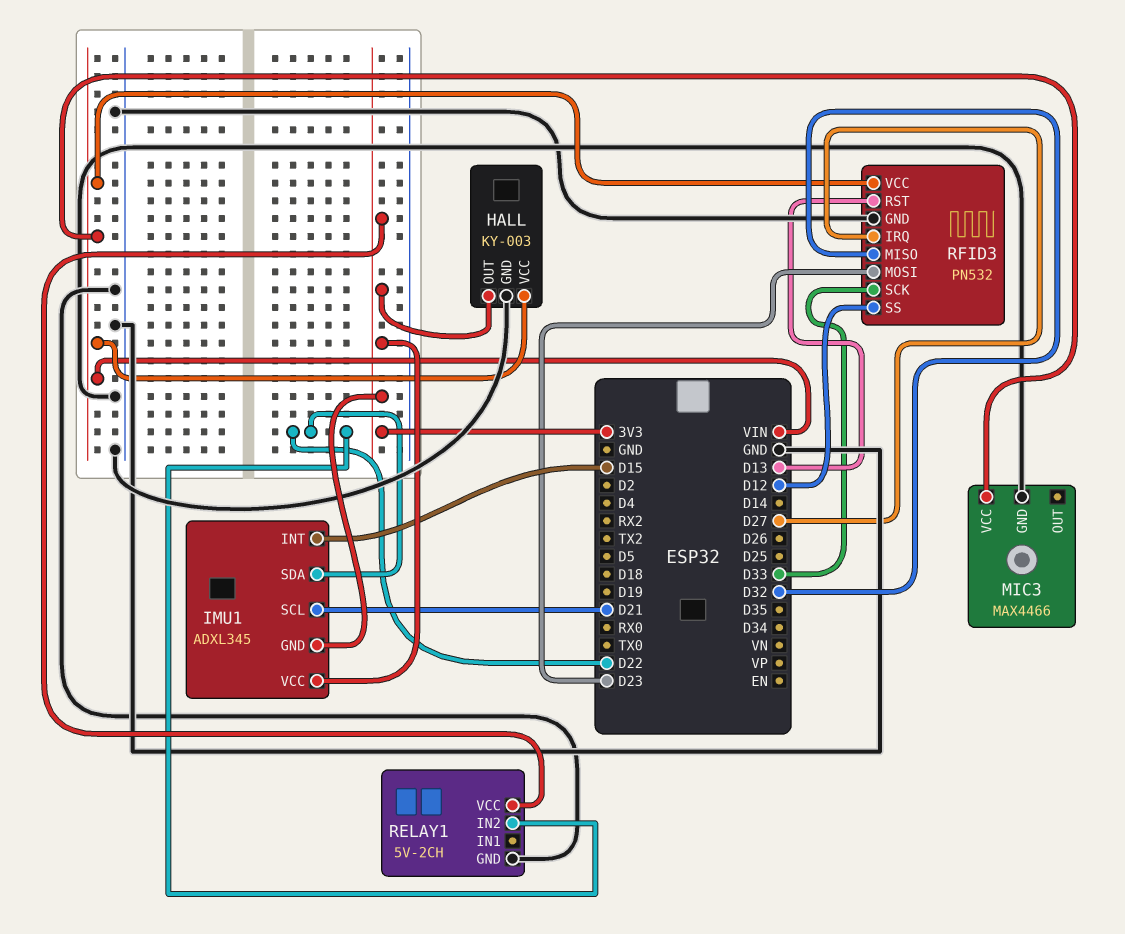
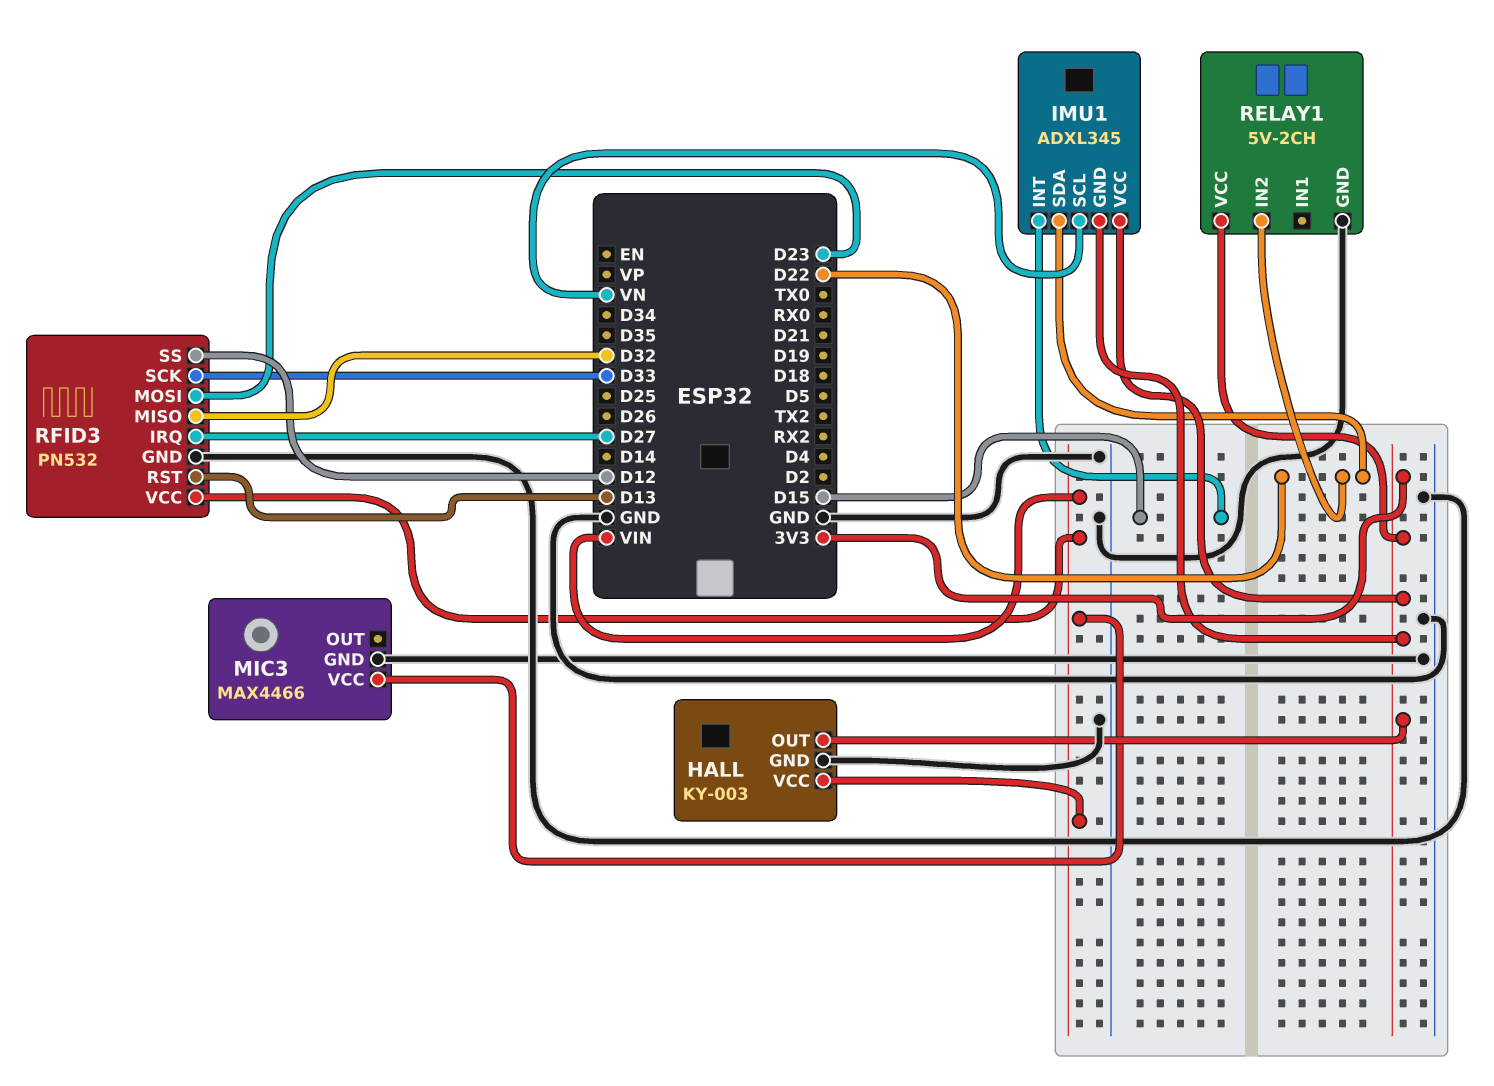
IMU1 pin SCL: D21 -> VN

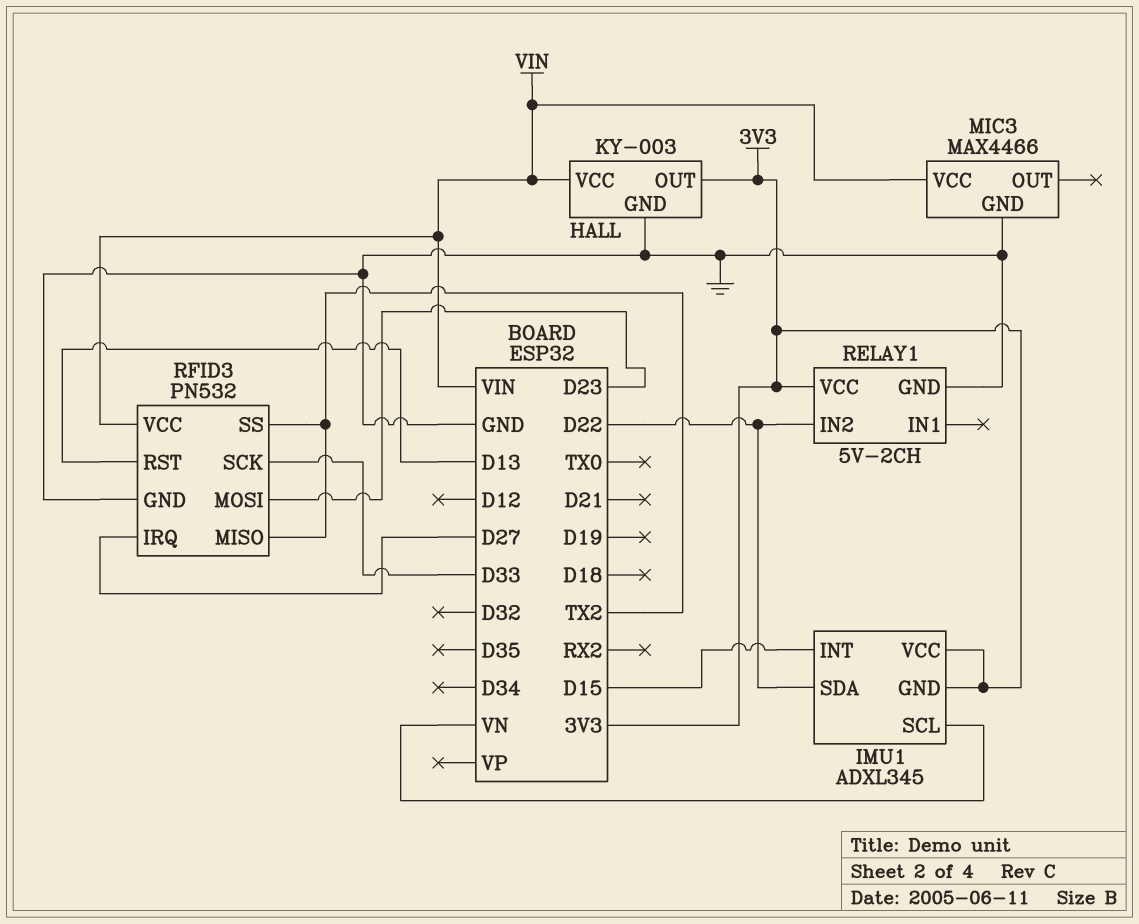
RFID3 pin MISO: D32 -> TX2
RFID3 pin SS: D12 -> TX2

